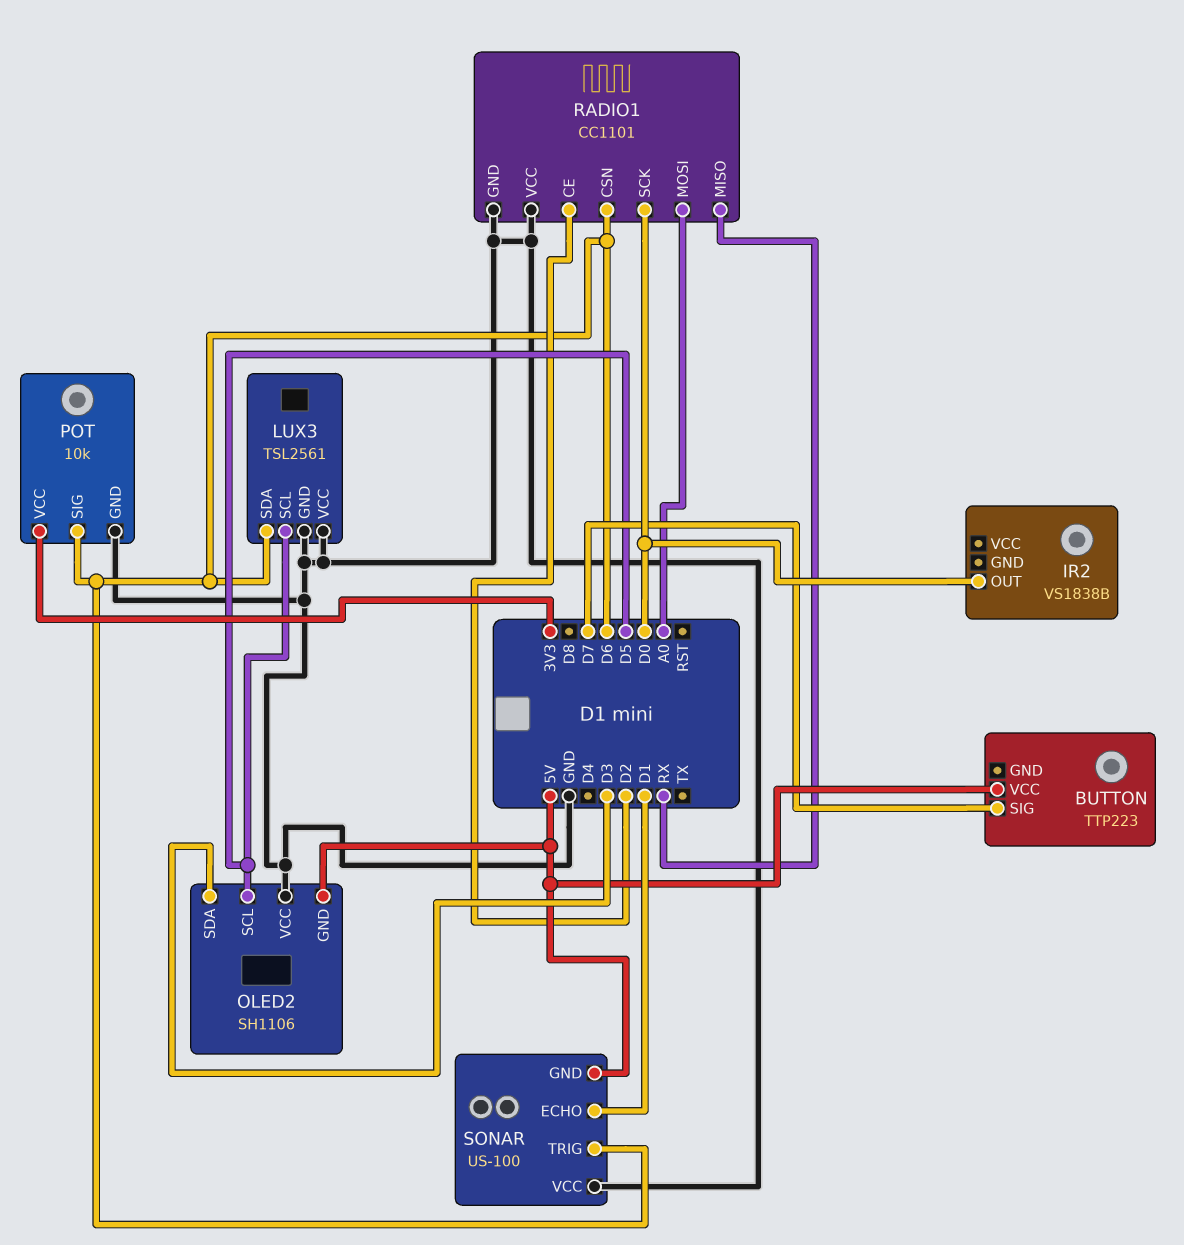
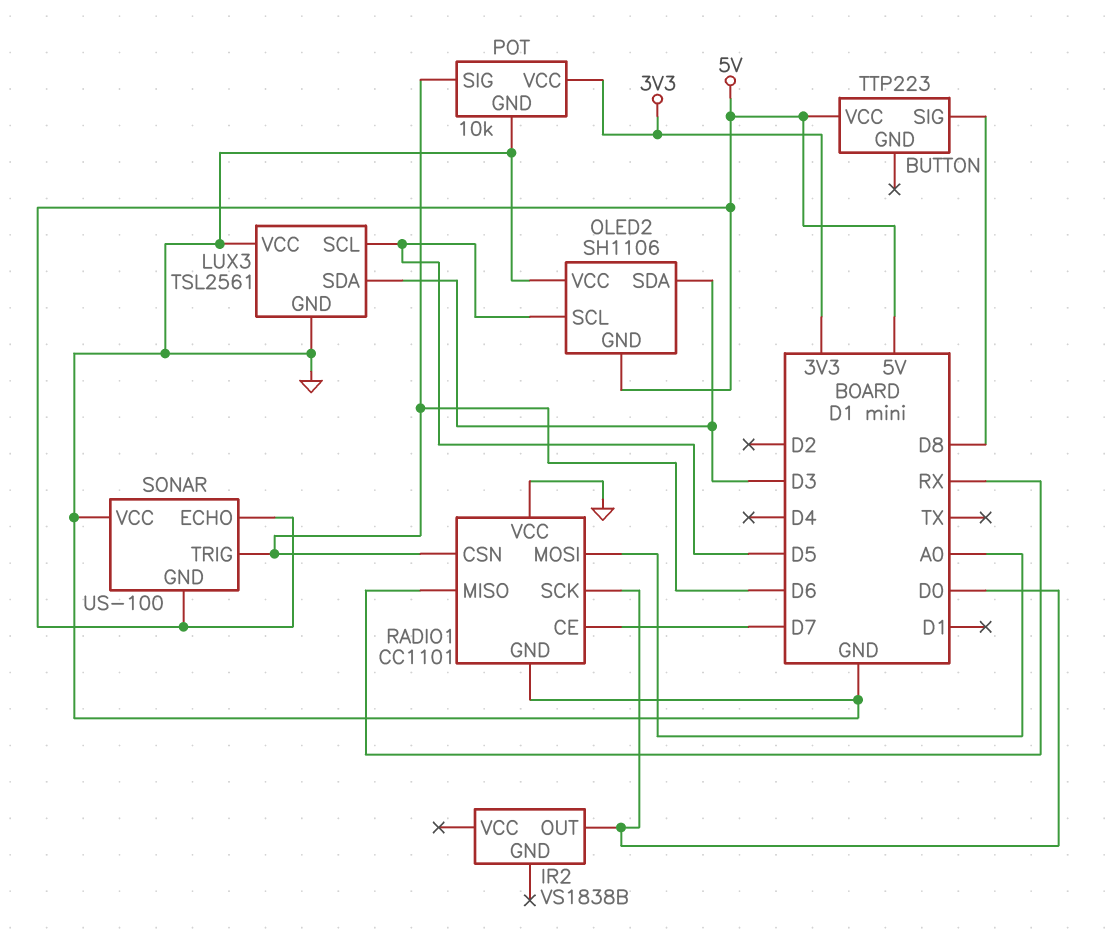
BUTTON pin SIG: D7 -> D8
LUX3 pin SDA: D6 -> D3
RADIO1 pin CE: D2 -> D7
SONAR pin ECHO: D1 -> 5V

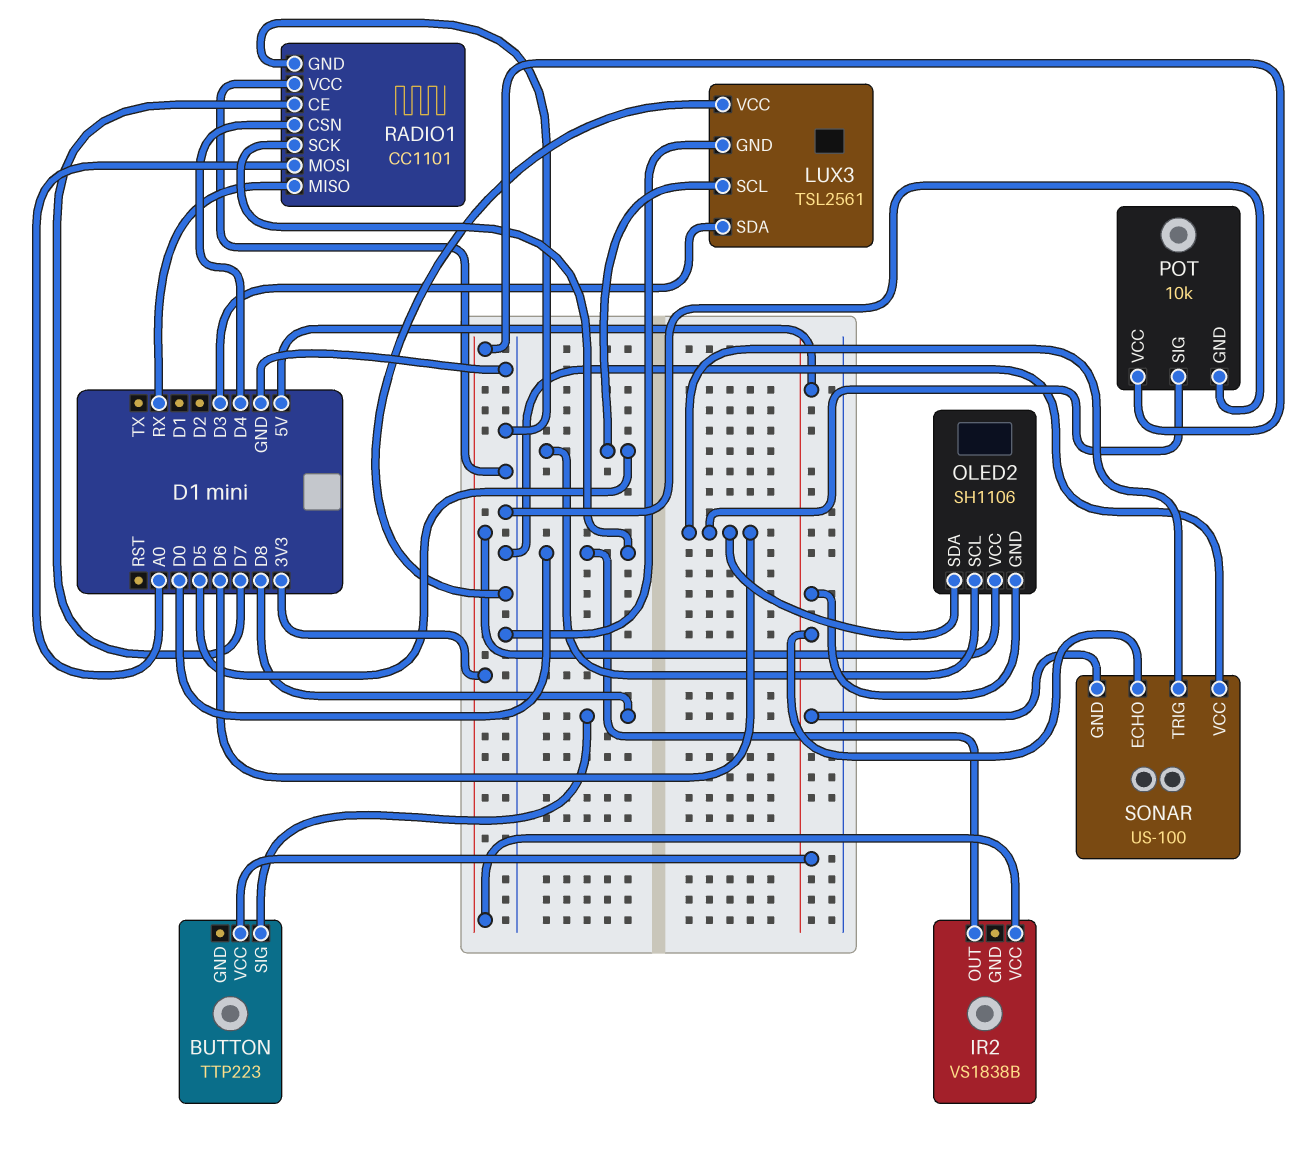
IR2 pin VCC: none -> 3V3
OLED2 pin SDA: D3 -> D6
OLED2 pin VCC: GND -> 3V3
RADIO1 pin CSN: D6 -> D4

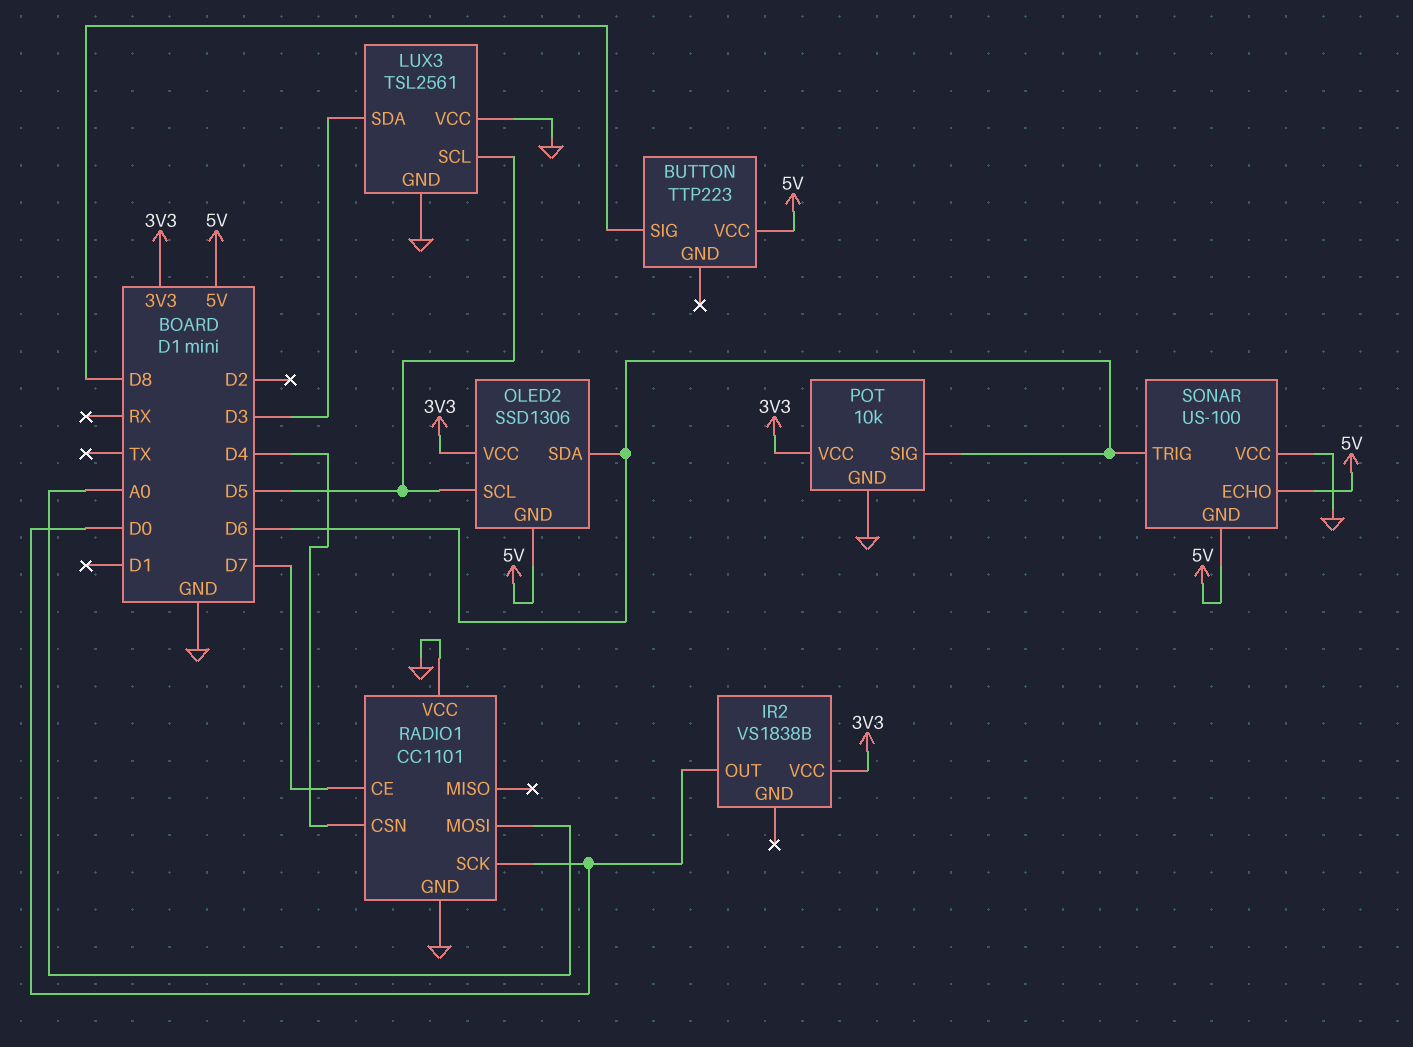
OLED2: SH1106 -> SSD1306
RADIO1 pin MISO: RX -> none

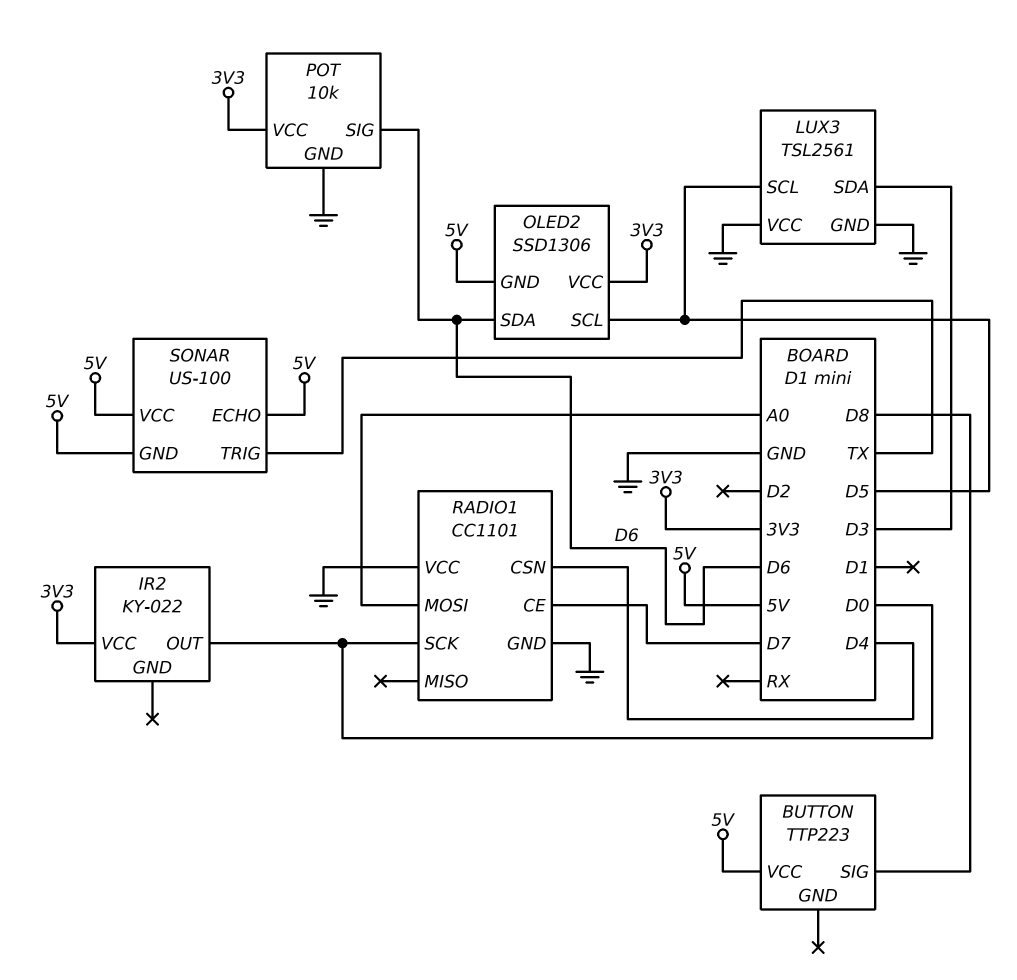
IR2: VS1838B -> KY-022
SONAR pin TRIG: D6 -> TX
SONAR pin VCC: GND -> 5V

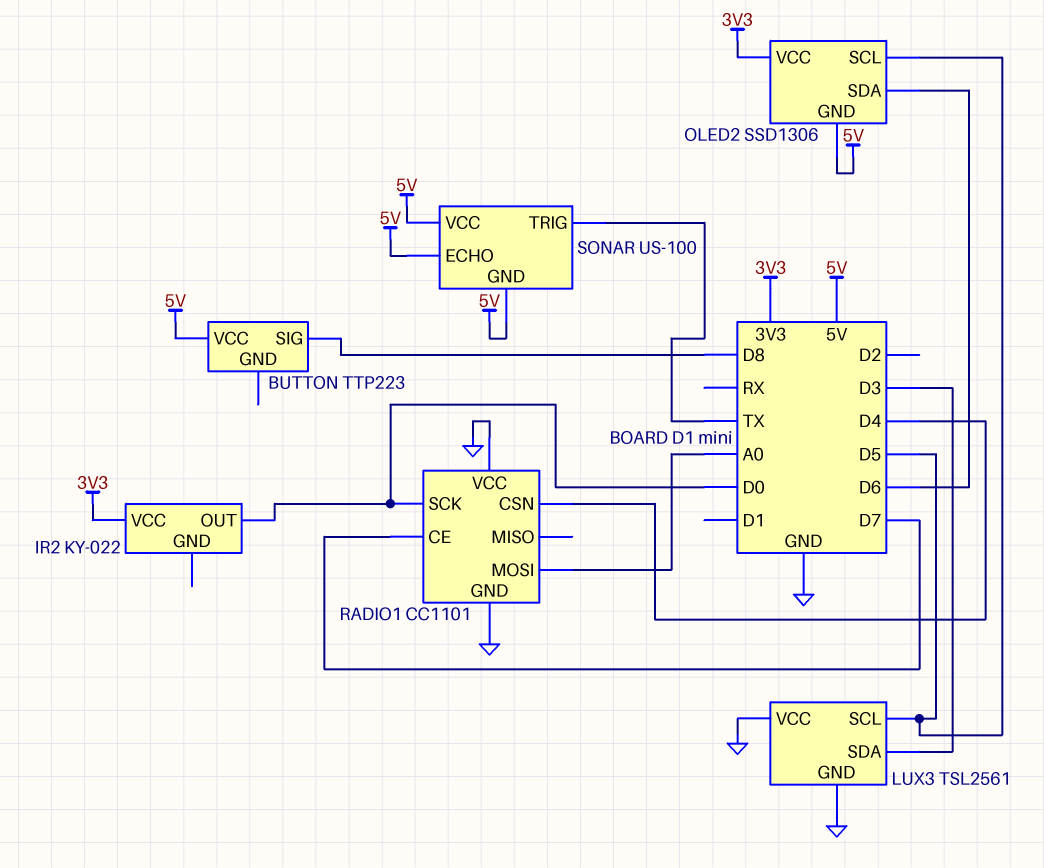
POT: 10k -> none
POT pin GND: GND -> none
POT pin SIG: D6 -> none
POT pin VCC: 3V3 -> none

